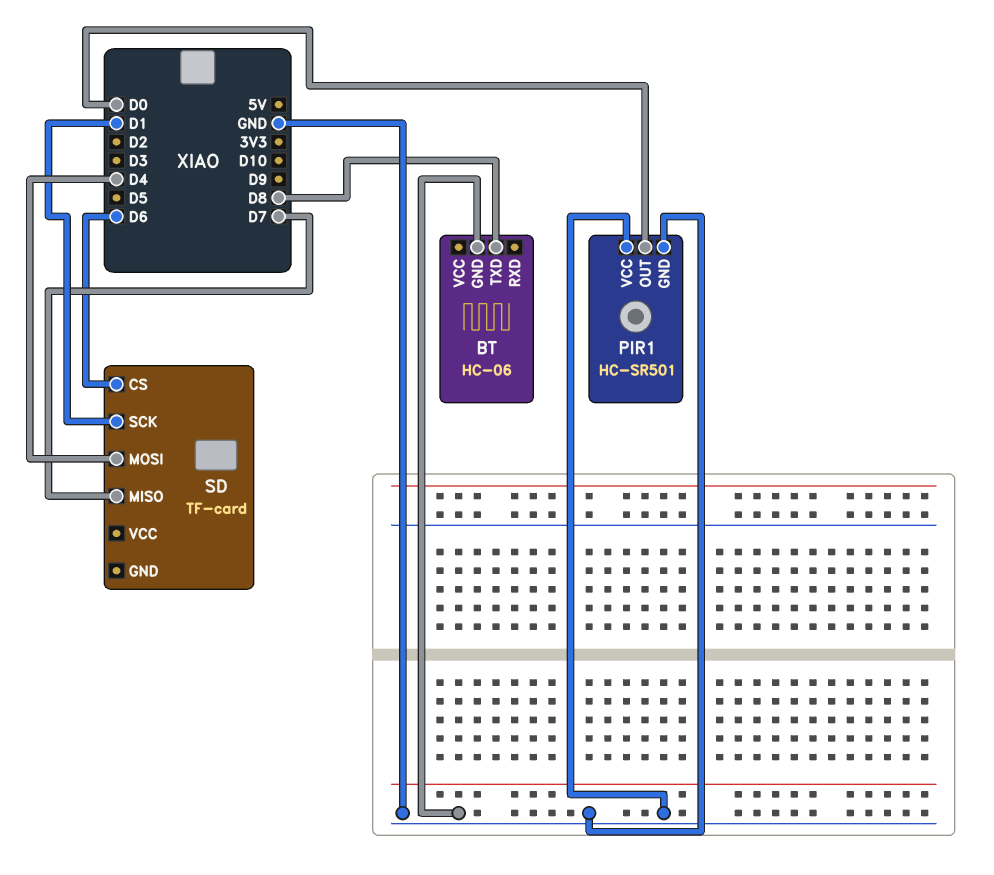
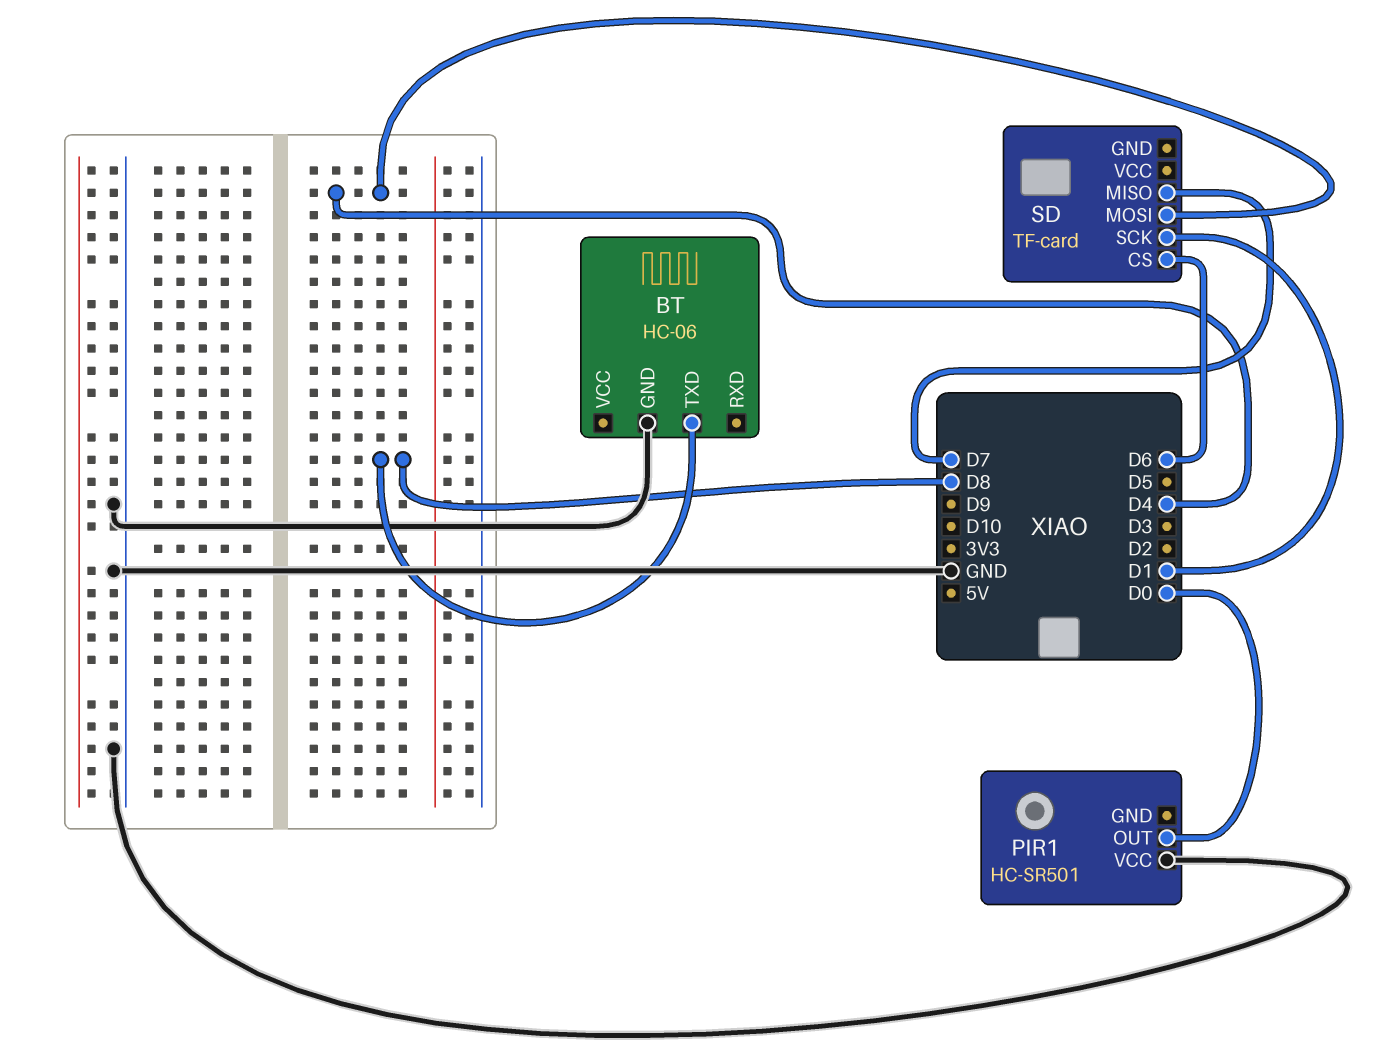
PIR1 pin GND: GND -> none

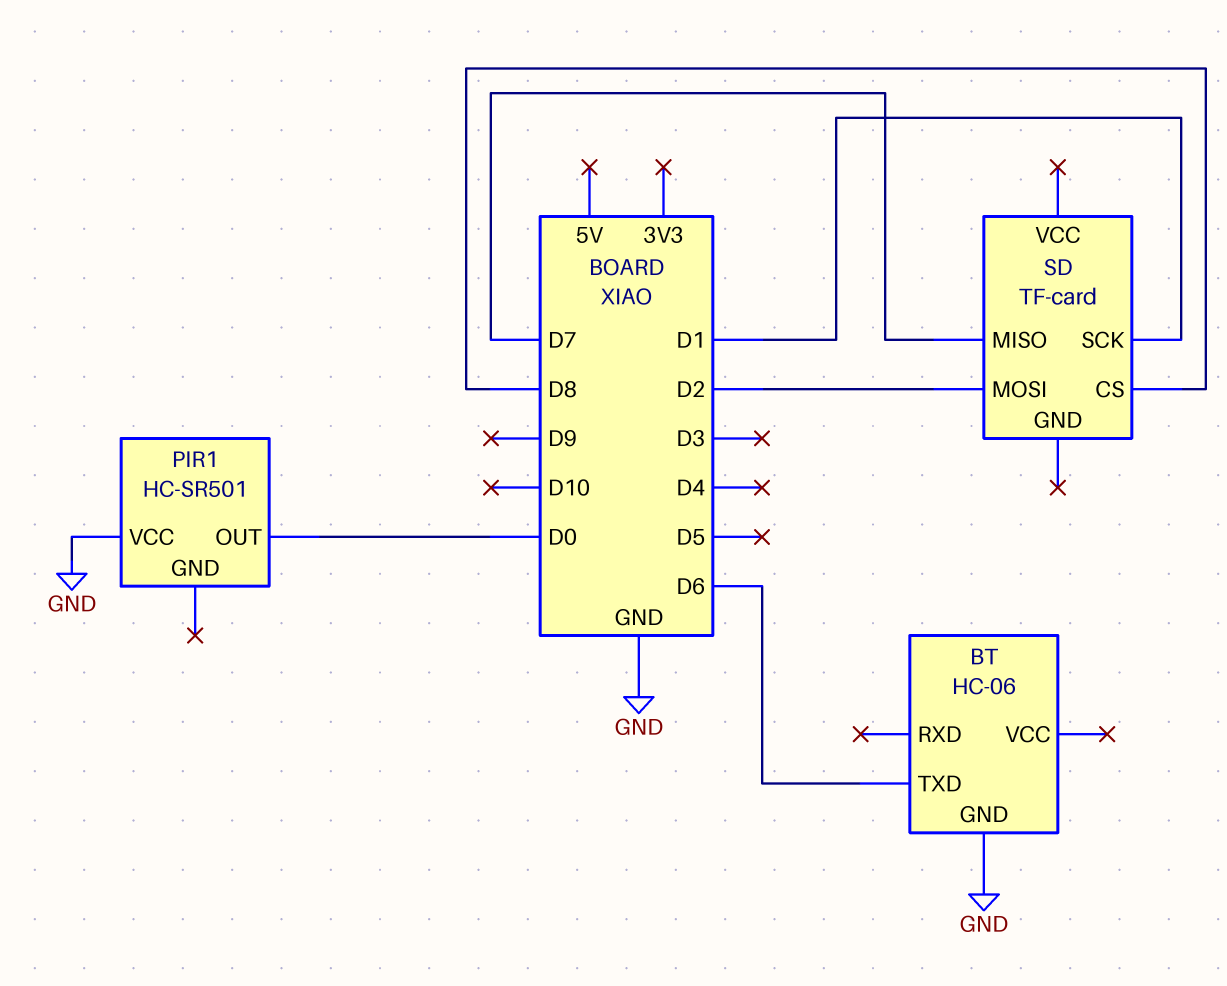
BT pin TXD: D8 -> D6
SD pin CS: D6 -> D8
SD pin MOSI: D4 -> D2

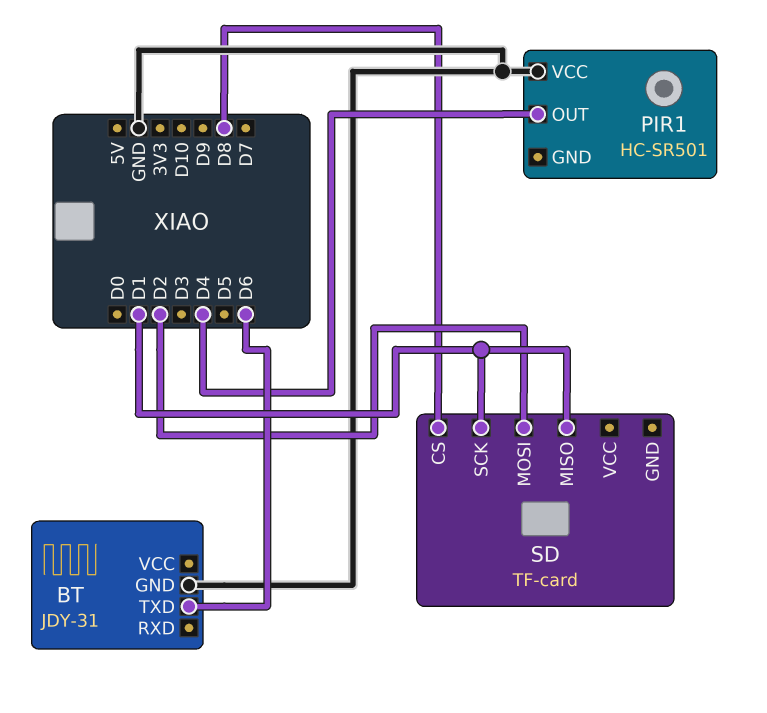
BT: HC-06 -> JDY-31
PIR1 pin OUT: D0 -> D4
SD pin MISO: D7 -> D1

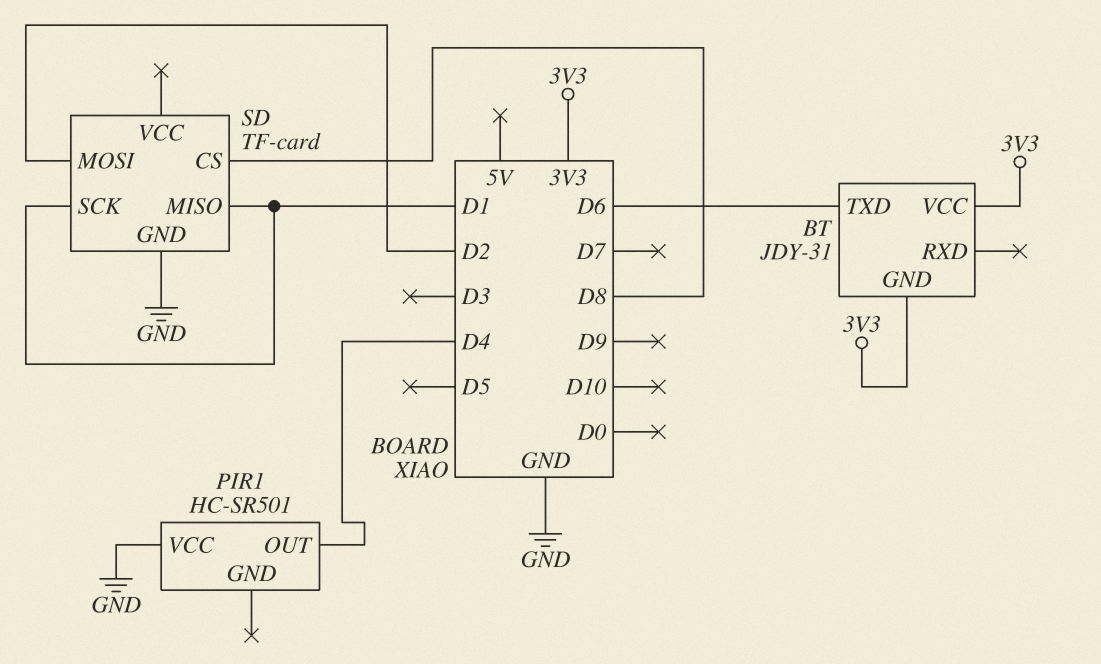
BT pin GND: GND -> 3V3
BT pin VCC: none -> 3V3
SD pin GND: none -> GND

